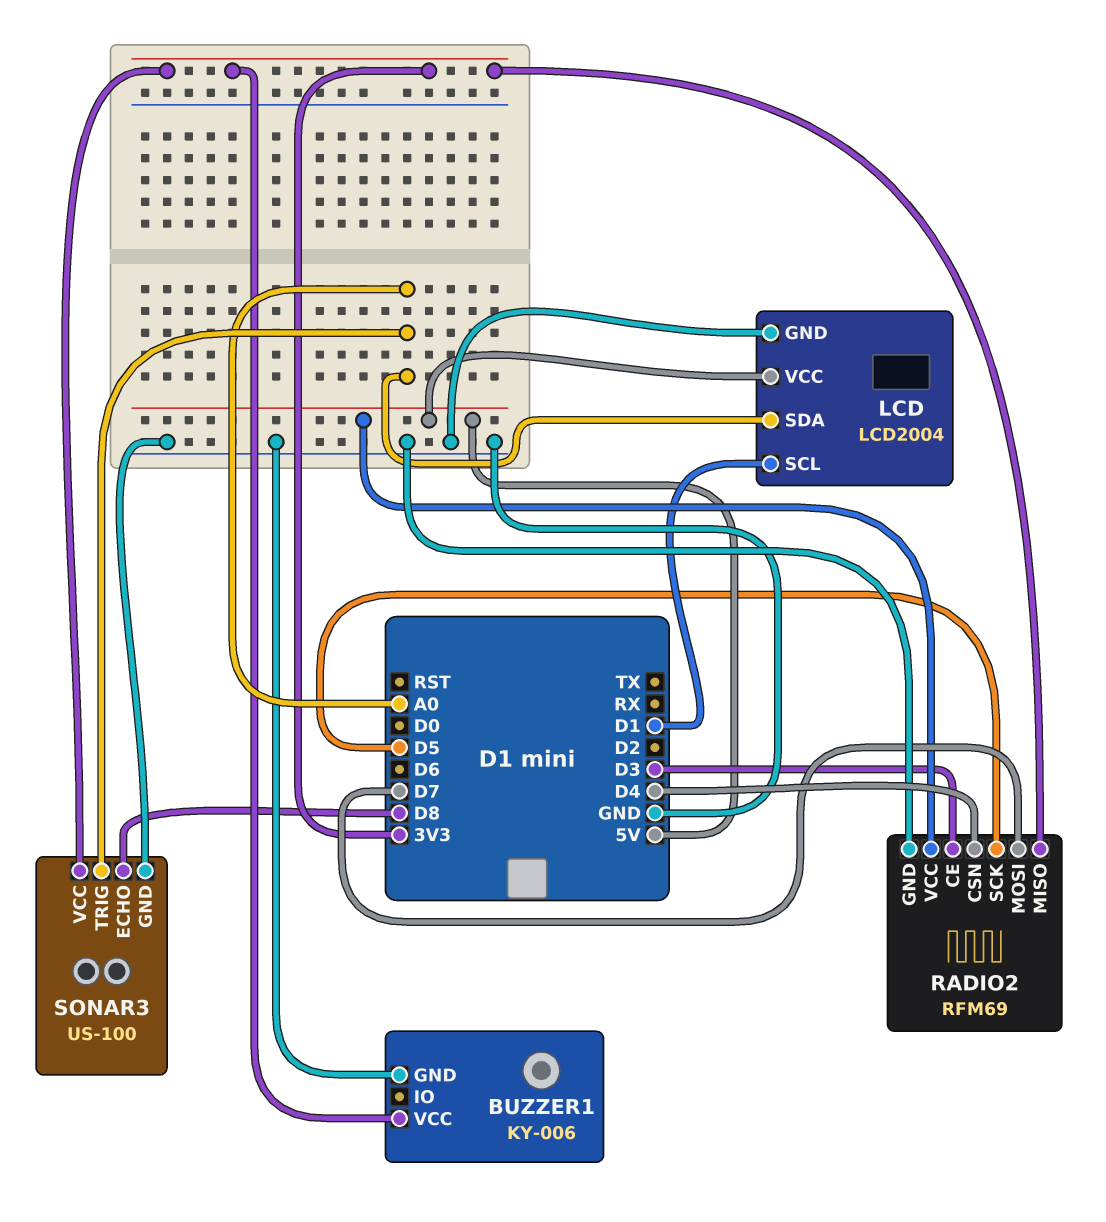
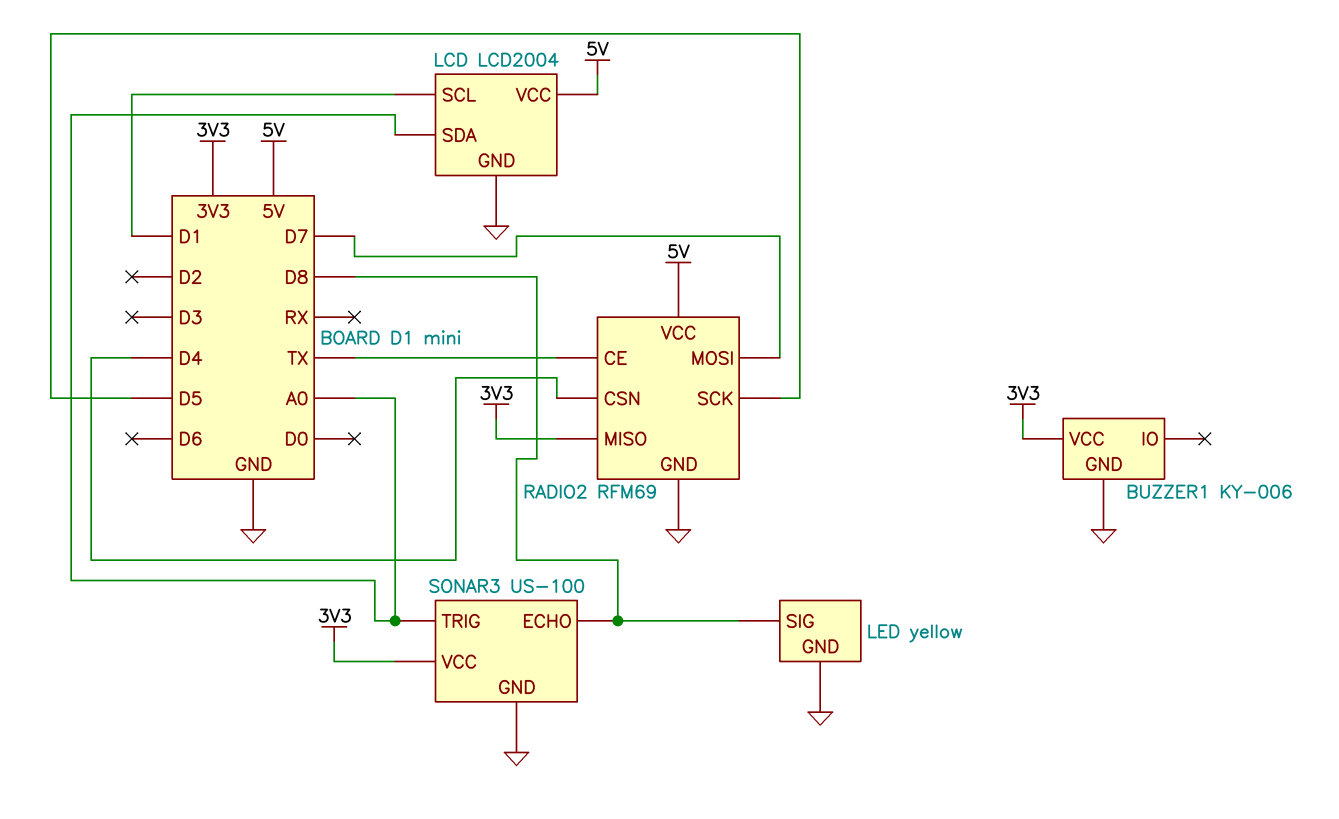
LED: none -> yellow
LED pin GND: none -> GND
LED pin SIG: none -> D8
RADIO2 pin CE: D3 -> TX

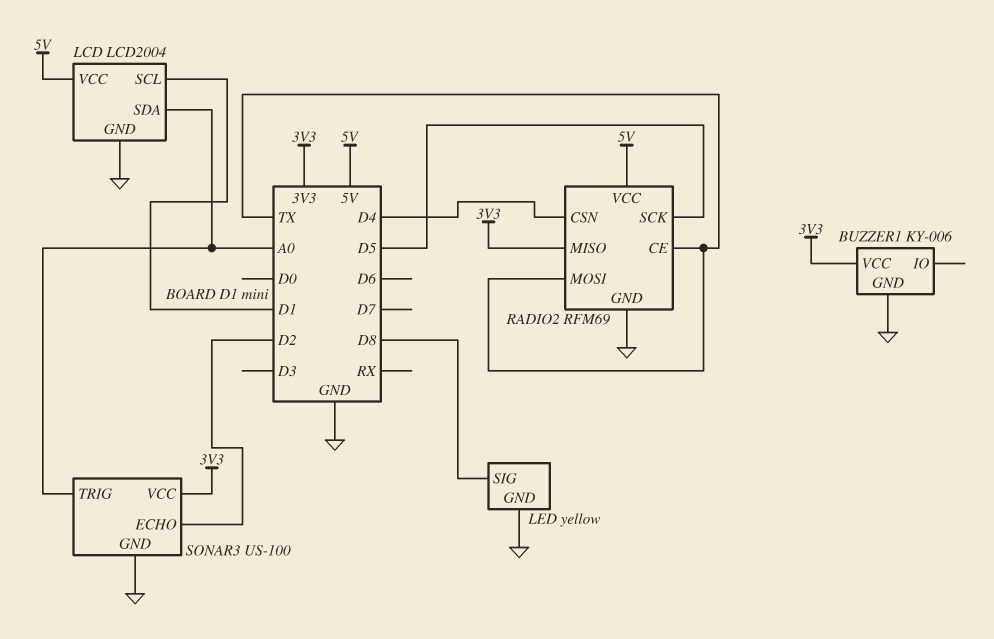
RADIO2 pin MOSI: D7 -> TX
SONAR3 pin ECHO: D8 -> D2

